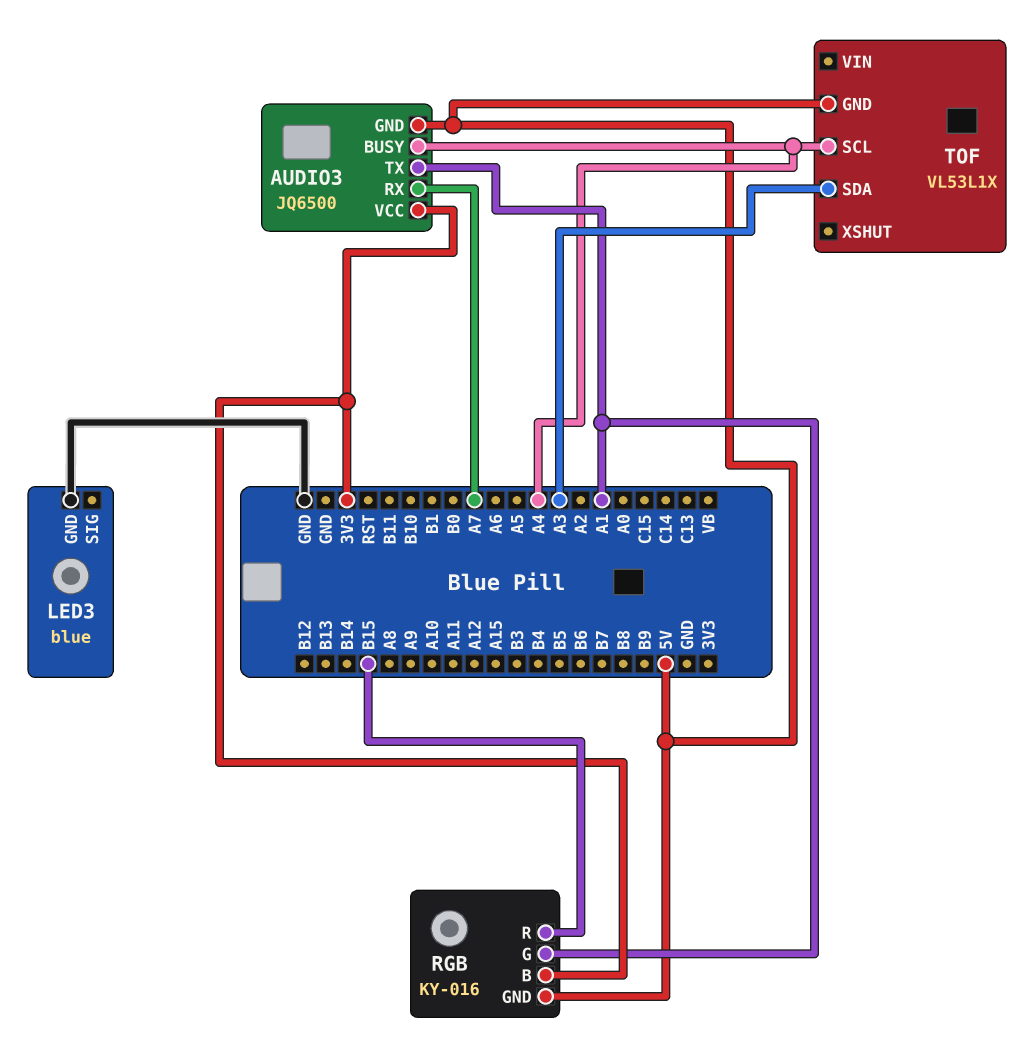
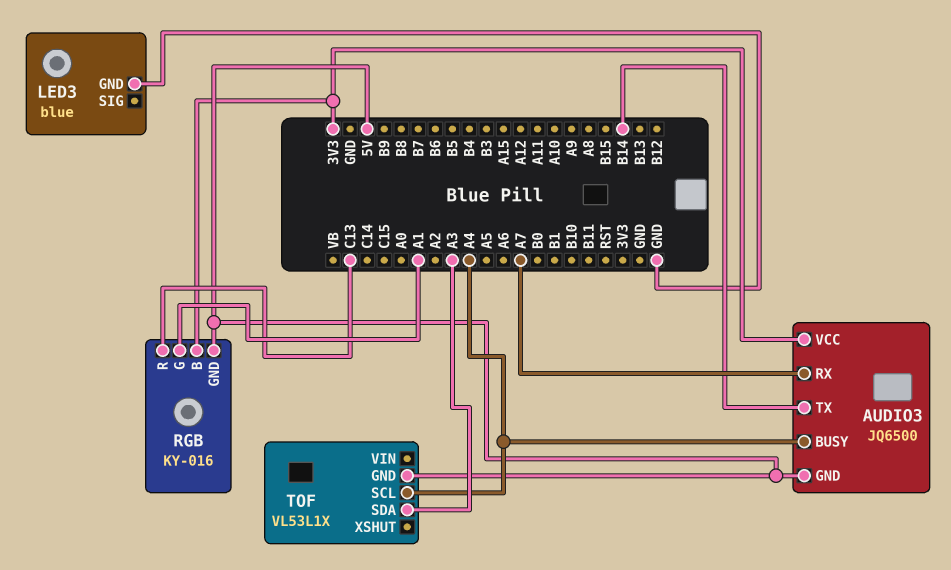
AUDIO3 pin TX: A1 -> B14
RGB pin R: B15 -> C13

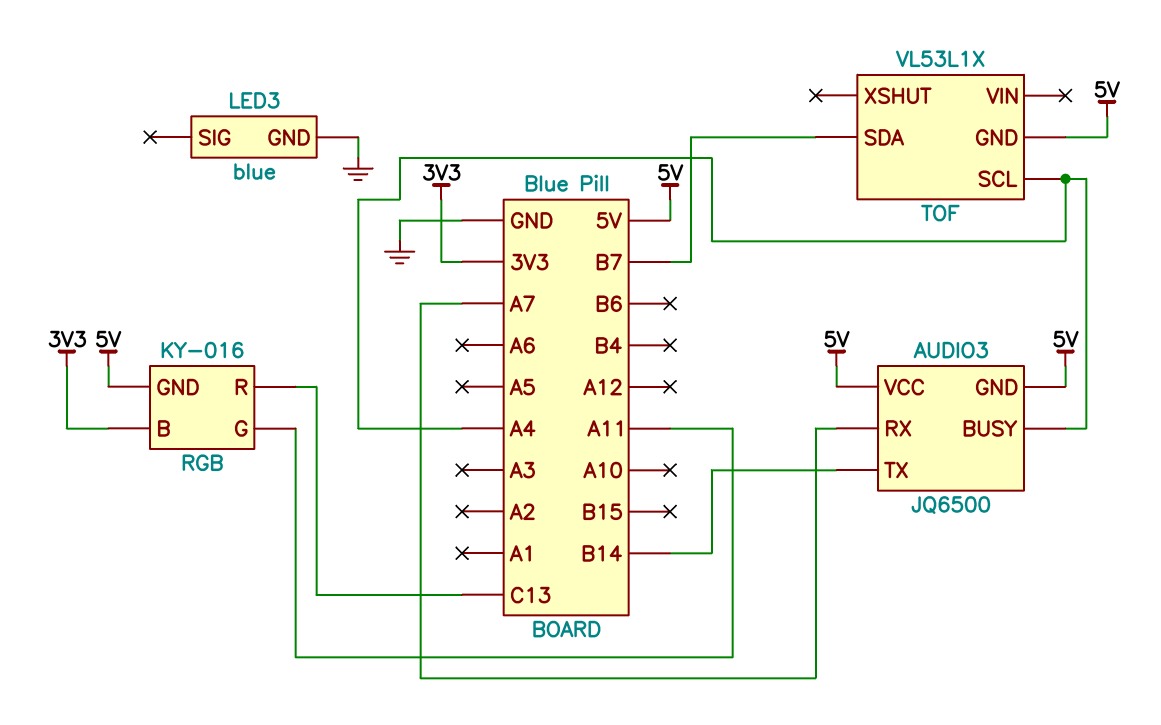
AUDIO3 pin VCC: 3V3 -> 5V
RGB pin G: A1 -> A11
TOF pin SDA: A3 -> B7

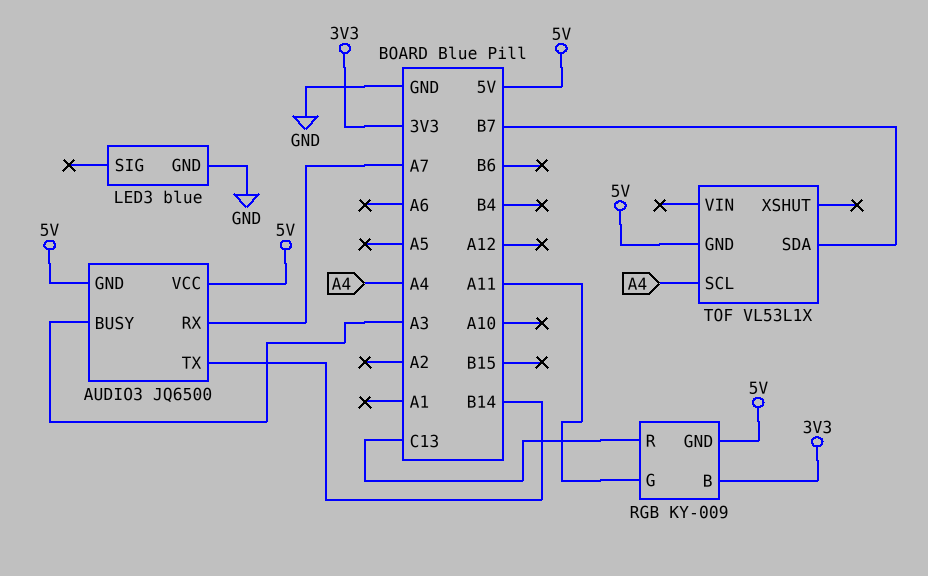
AUDIO3 pin BUSY: A4 -> A3
RGB: KY-016 -> KY-009

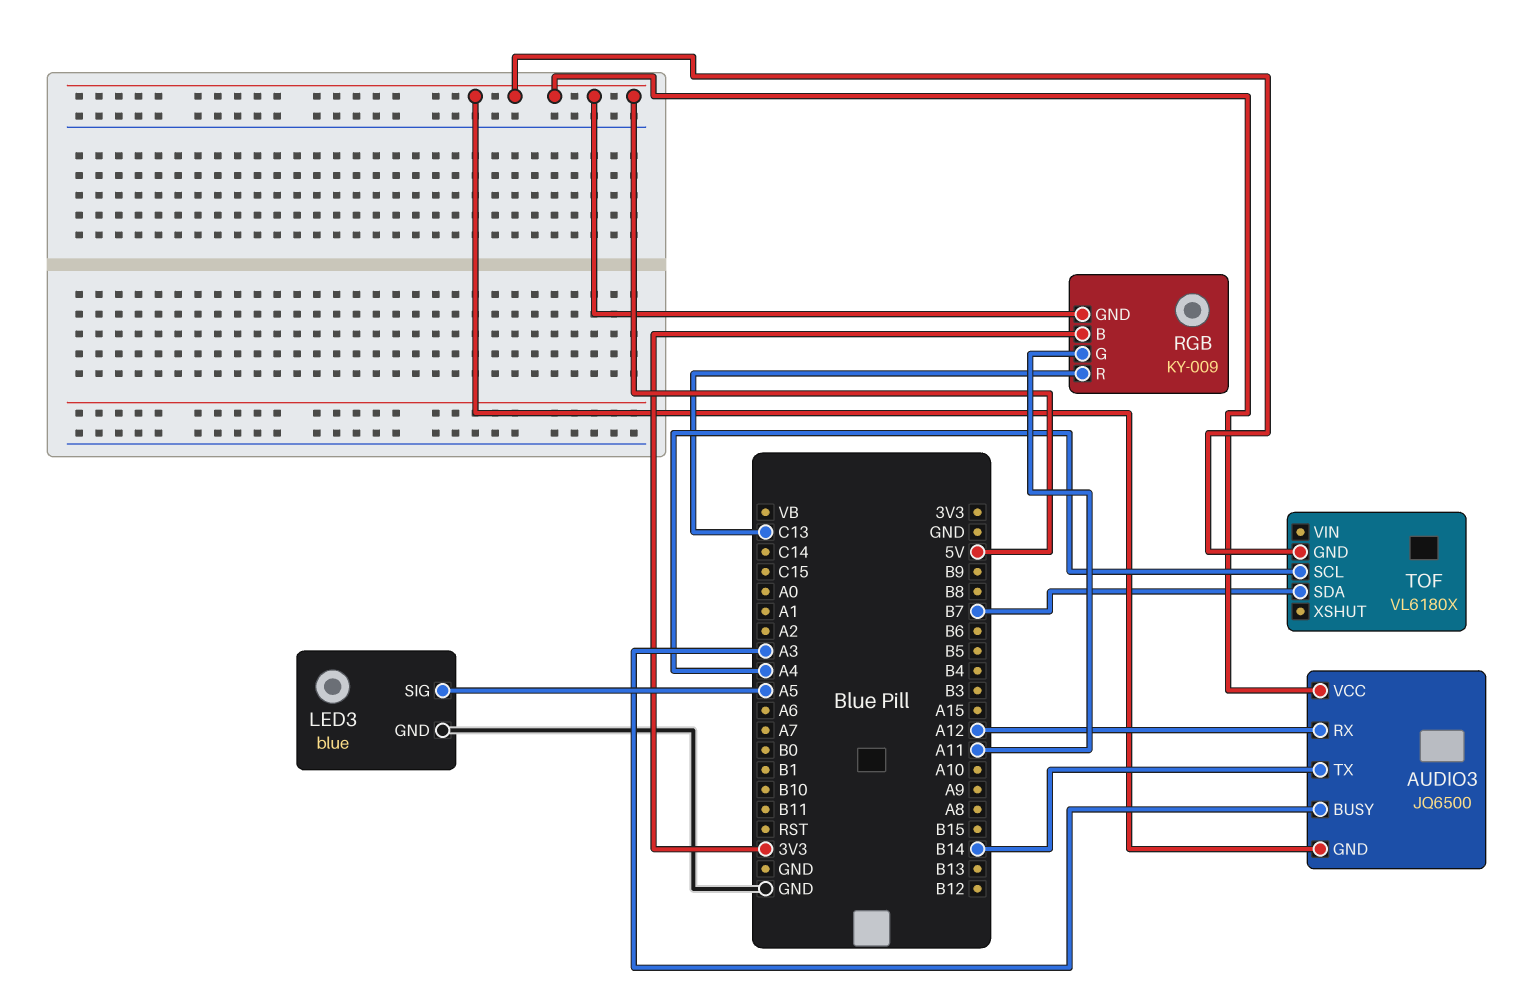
AUDIO3 pin RX: A7 -> A12
LED3 pin SIG: none -> A5
TOF: VL53L1X -> VL6180X

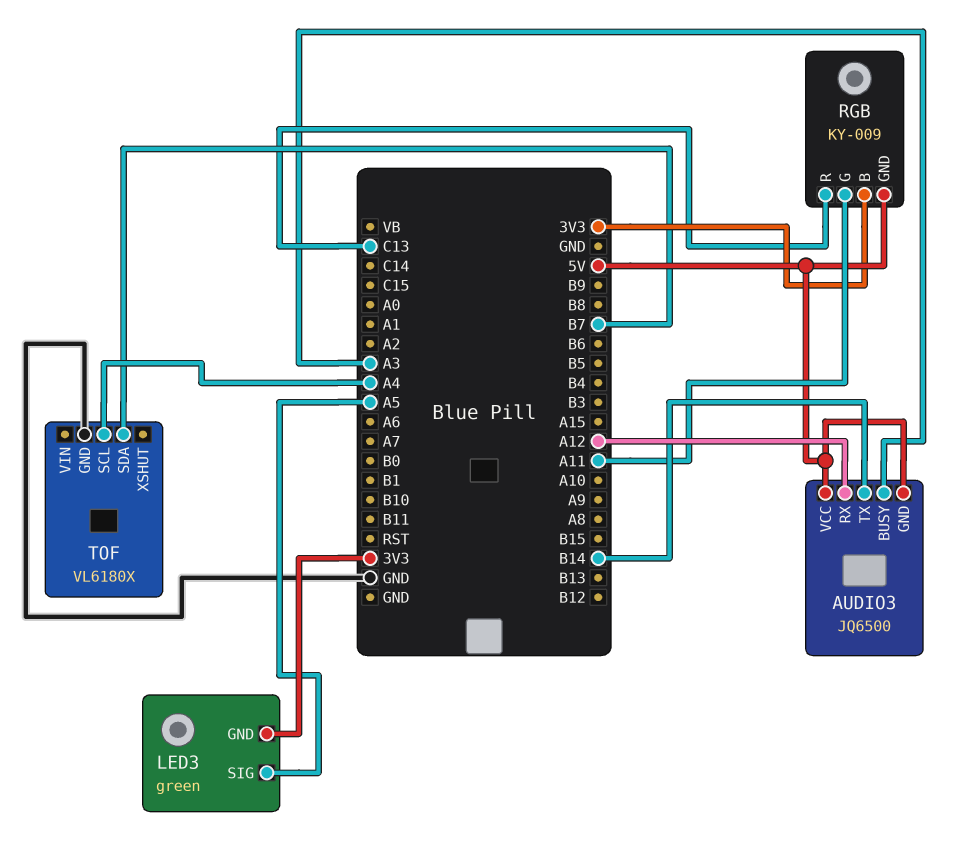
LED3: blue -> green
LED3 pin GND: GND -> 3V3
TOF pin GND: 5V -> GND

